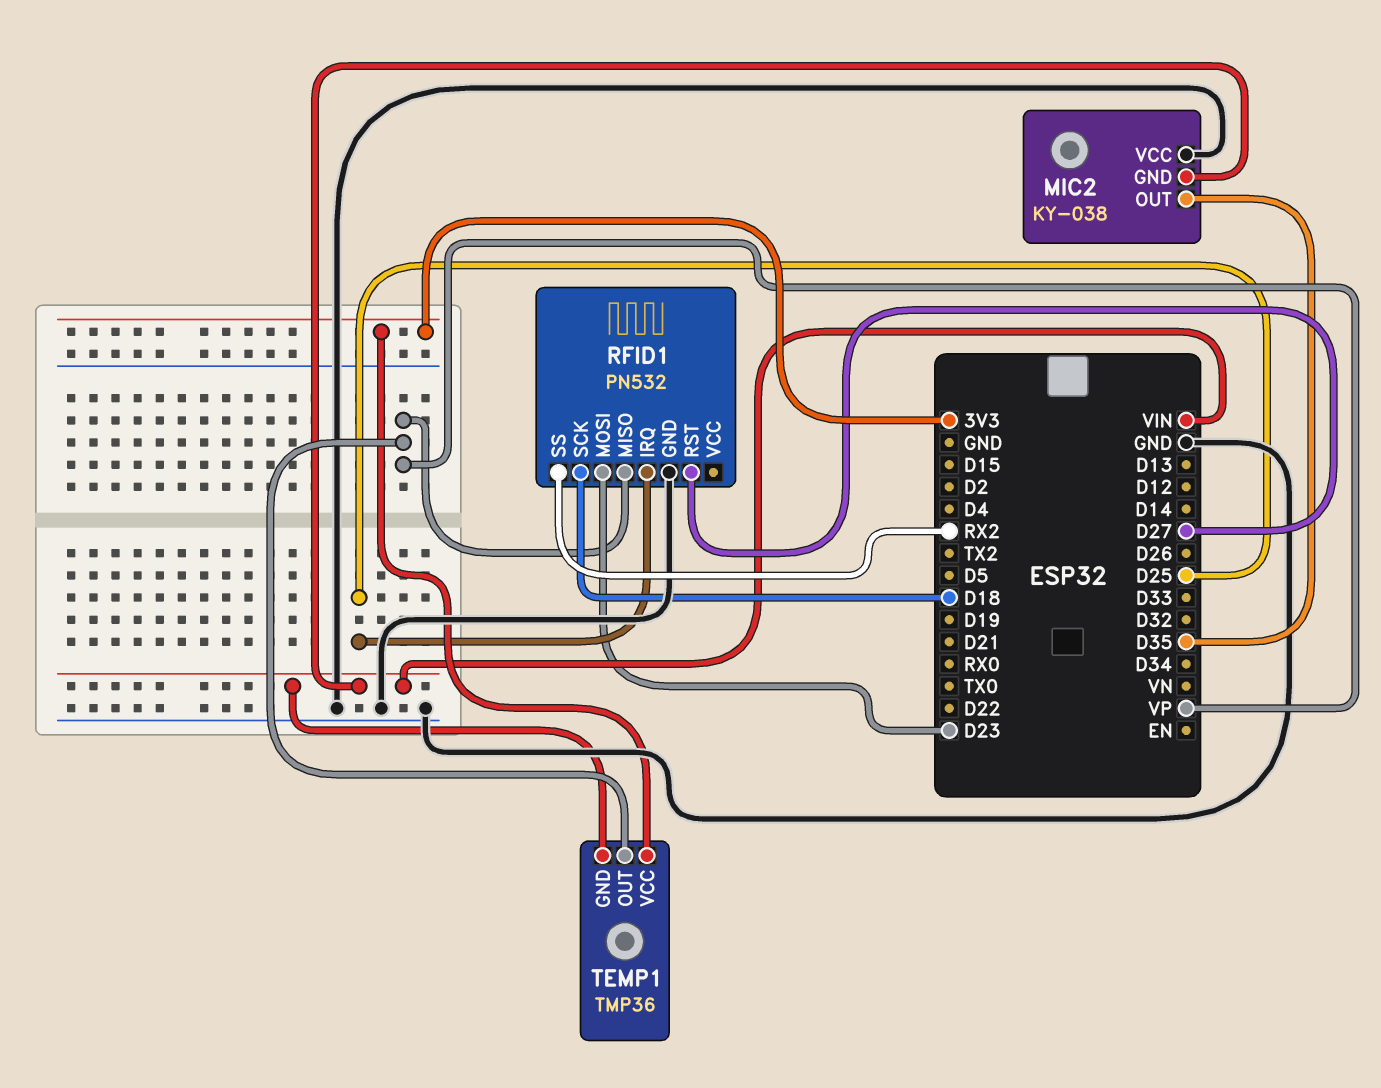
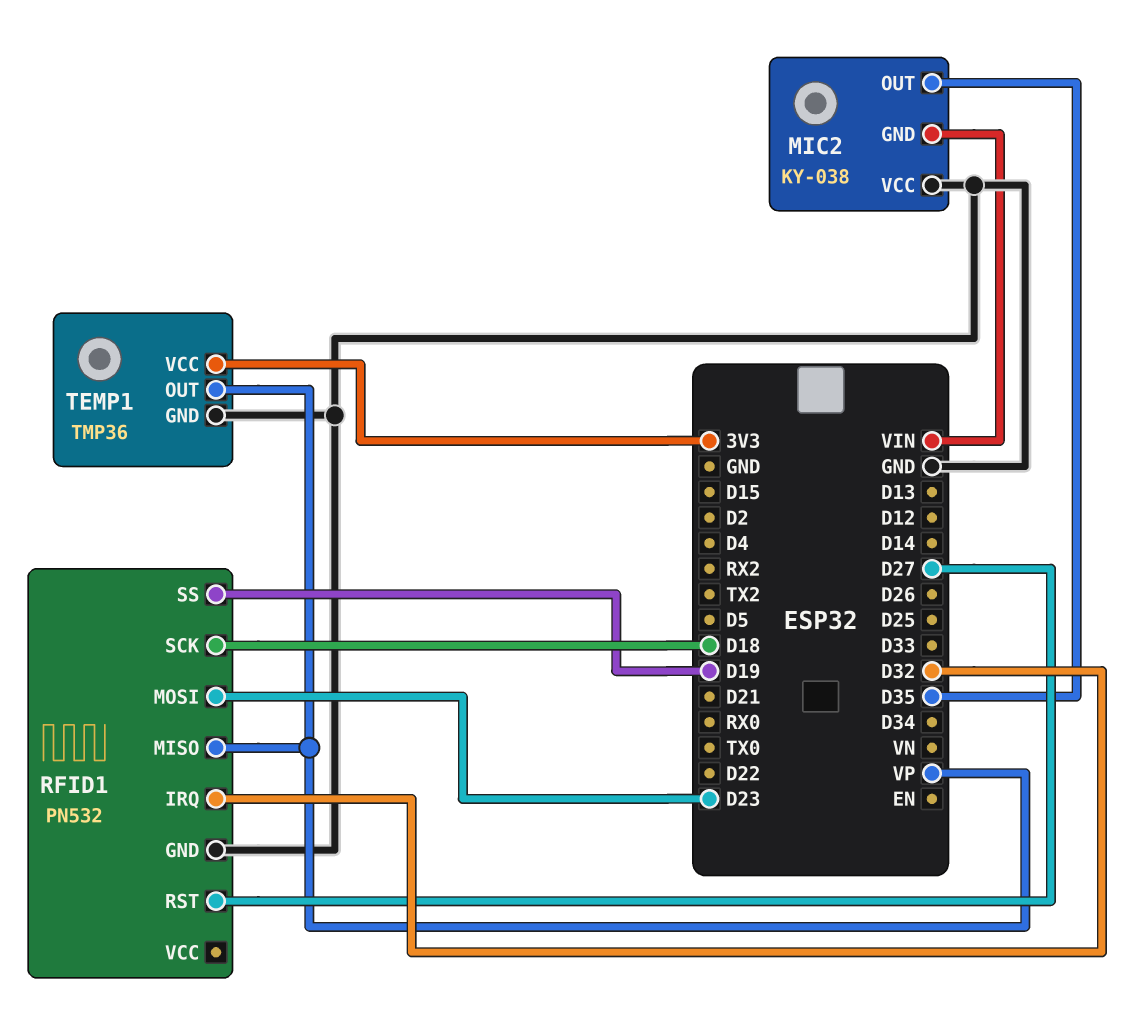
RFID1 pin IRQ: D25 -> D32
RFID1 pin SS: RX2 -> D19
TEMP1 pin GND: VIN -> GND

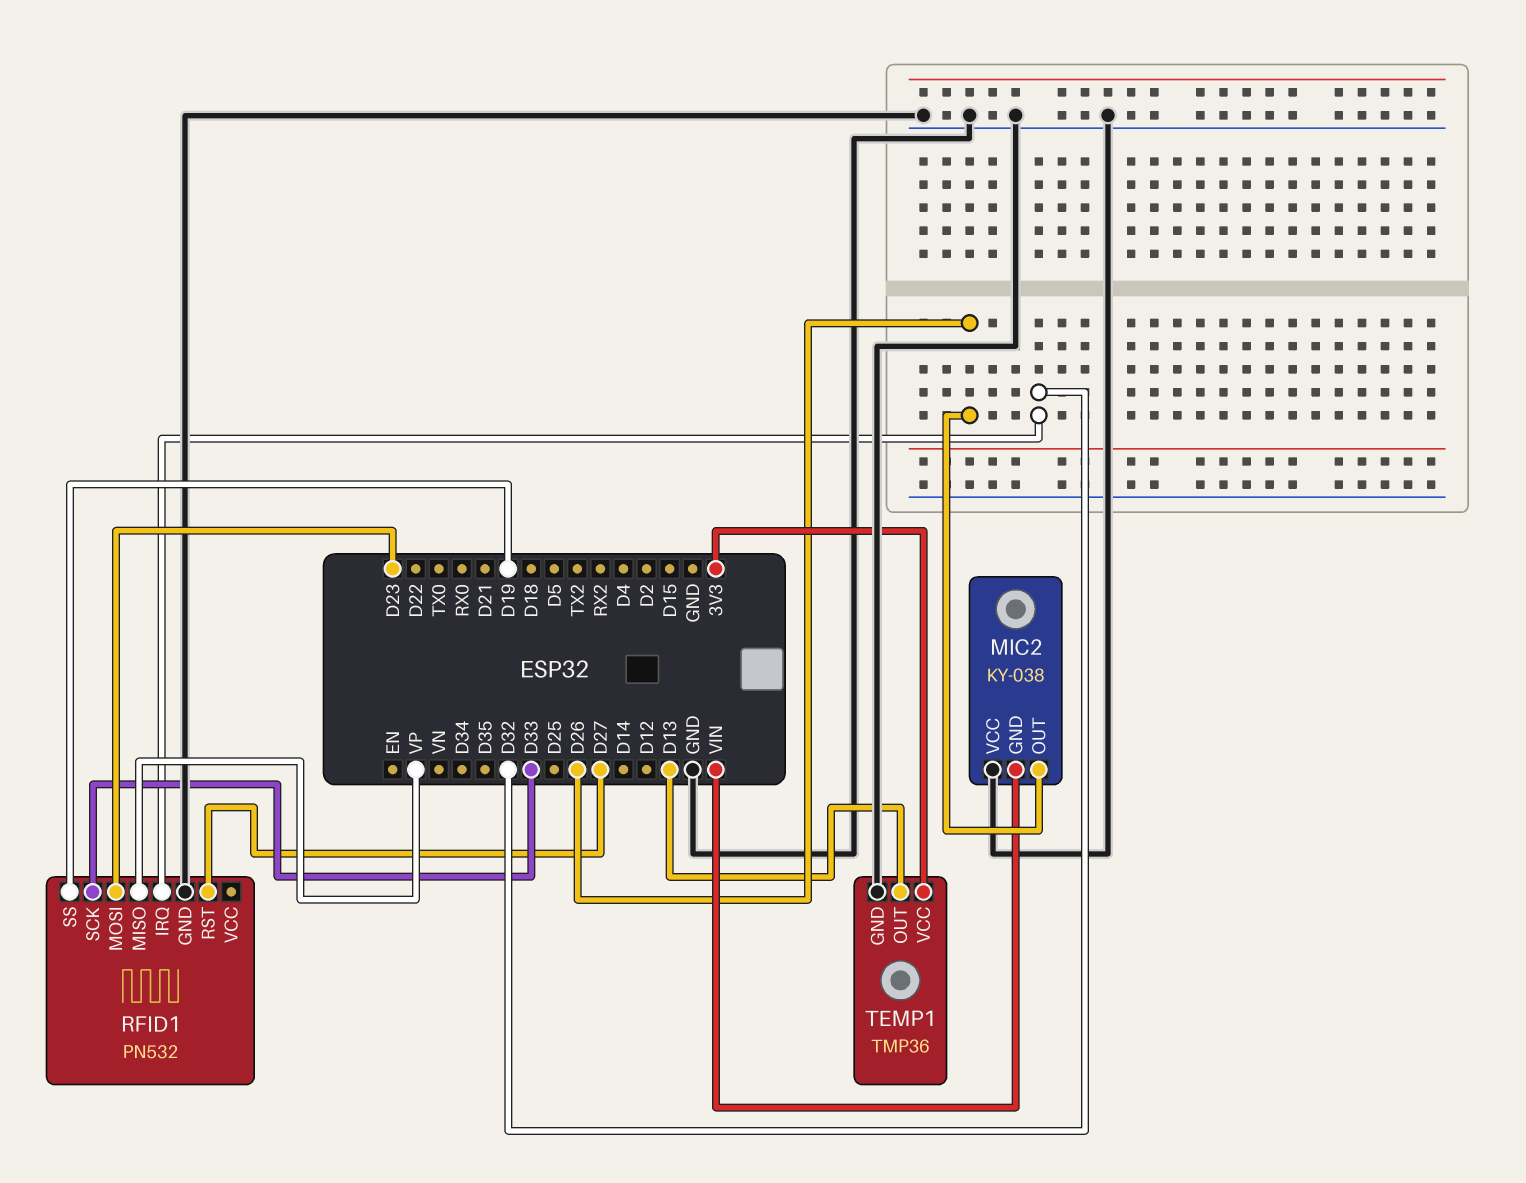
MIC2 pin OUT: D35 -> D26
RFID1 pin SCK: D18 -> D33
TEMP1 pin OUT: VP -> D13

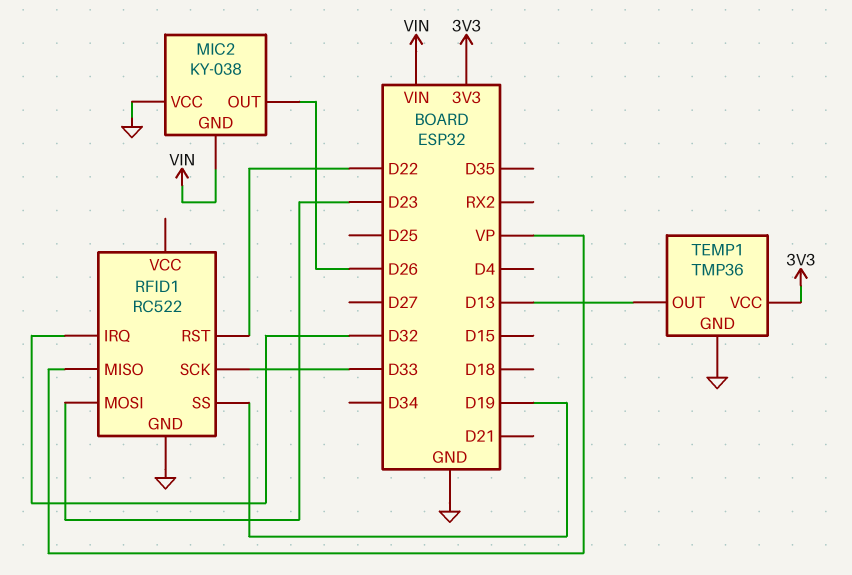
RFID1: PN532 -> RC522
RFID1 pin RST: D27 -> D22

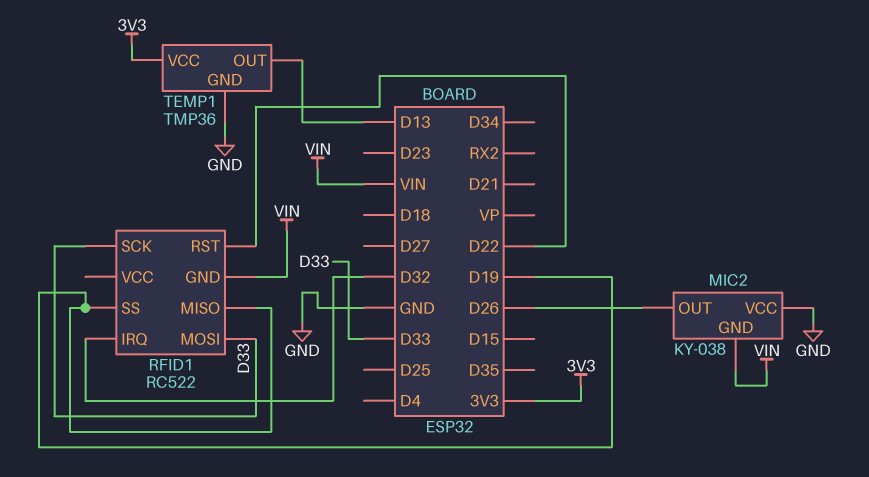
RFID1 pin GND: GND -> VIN
RFID1 pin MISO: VP -> D19
RFID1 pin MOSI: D23 -> D33

